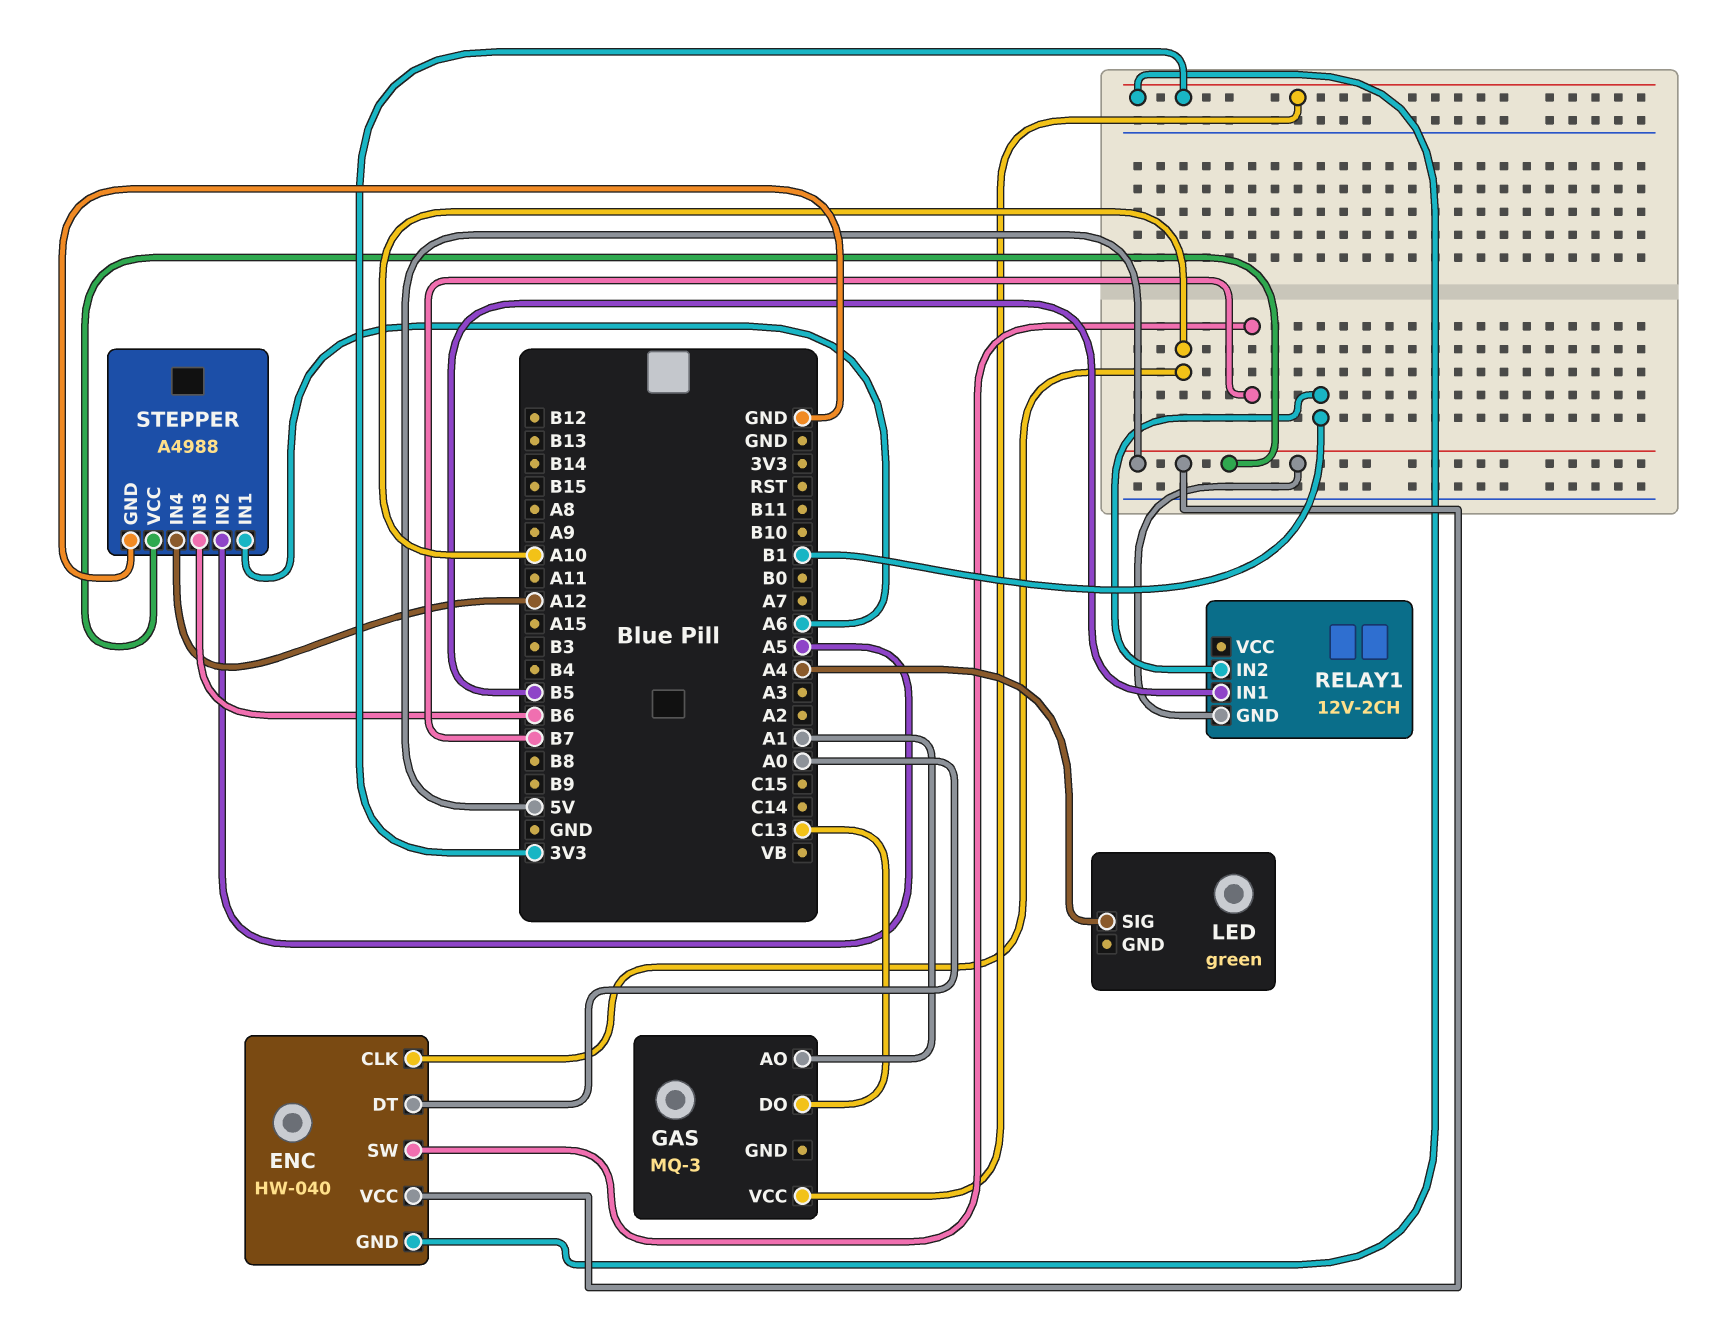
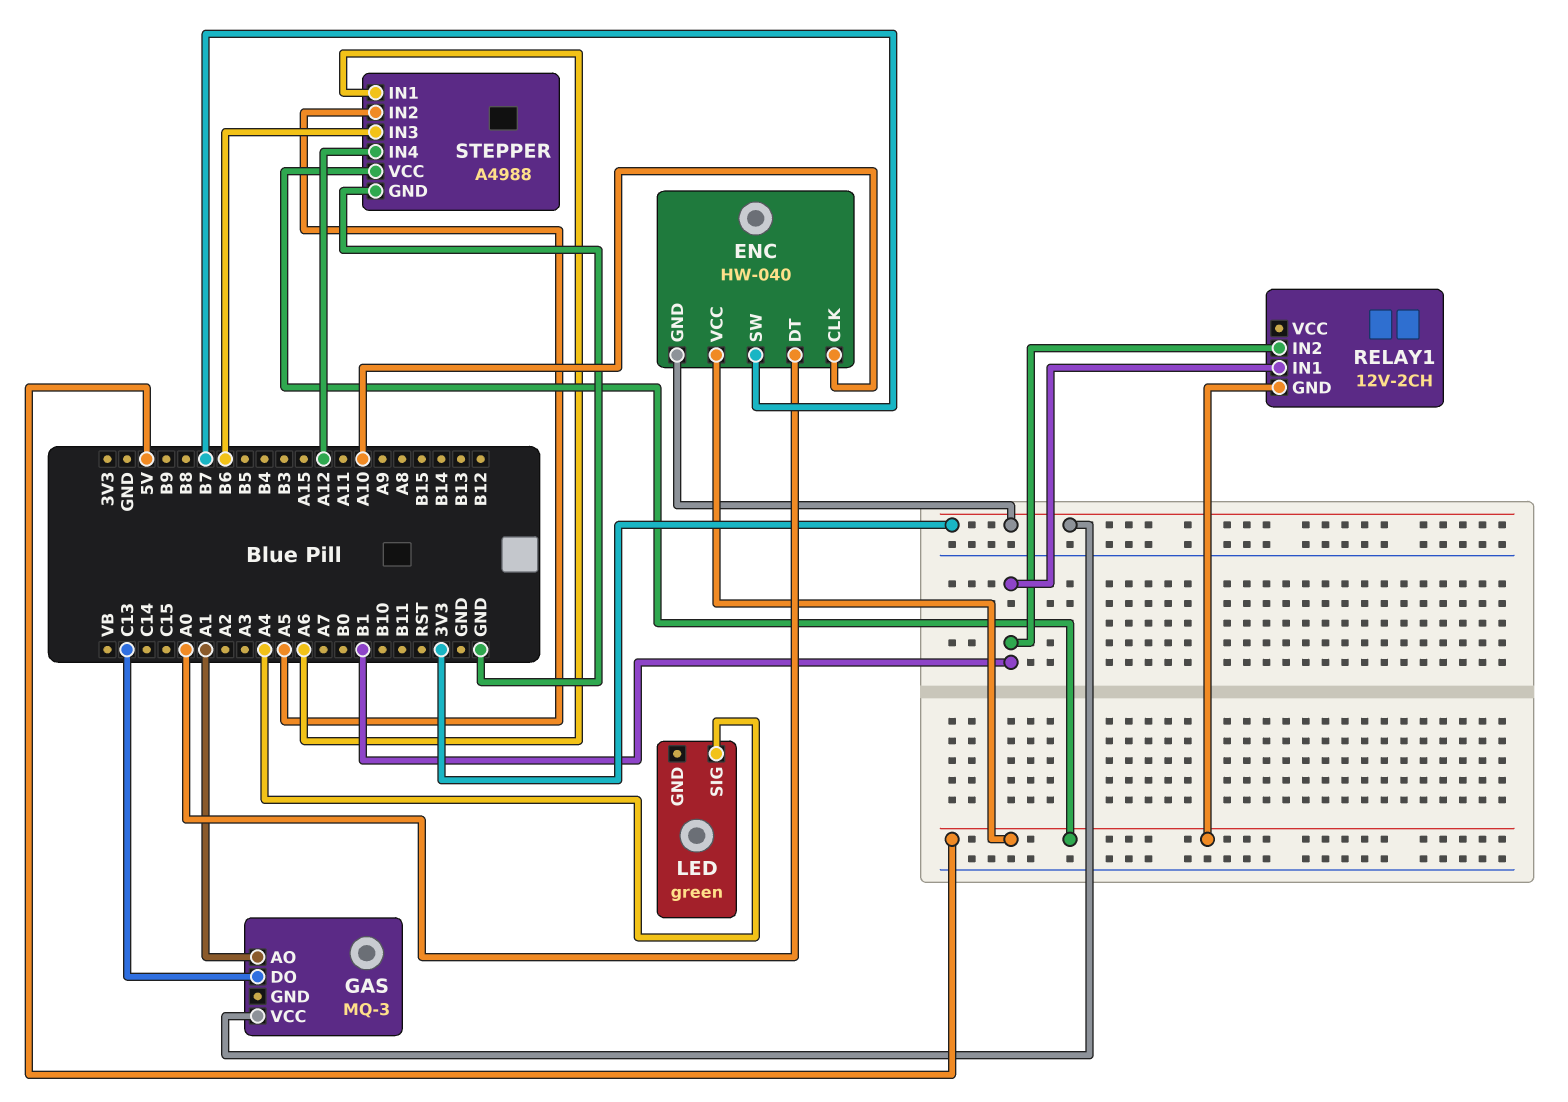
RELAY1 pin IN1: B5 -> B1

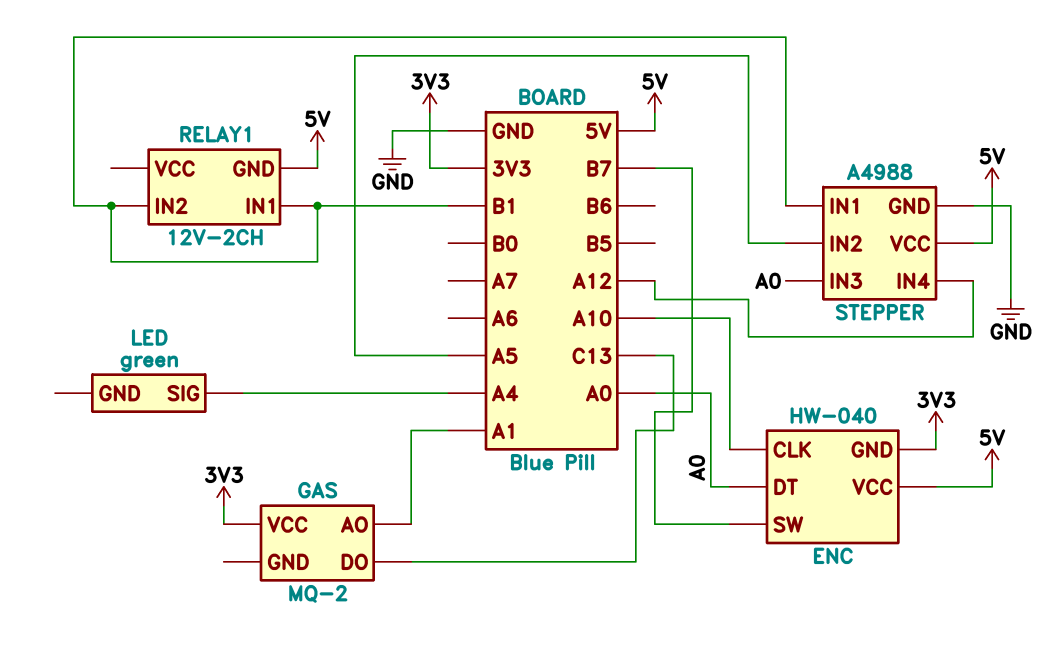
GAS: MQ-3 -> MQ-2
STEPPER pin IN1: A6 -> B1
STEPPER pin IN3: B6 -> A0

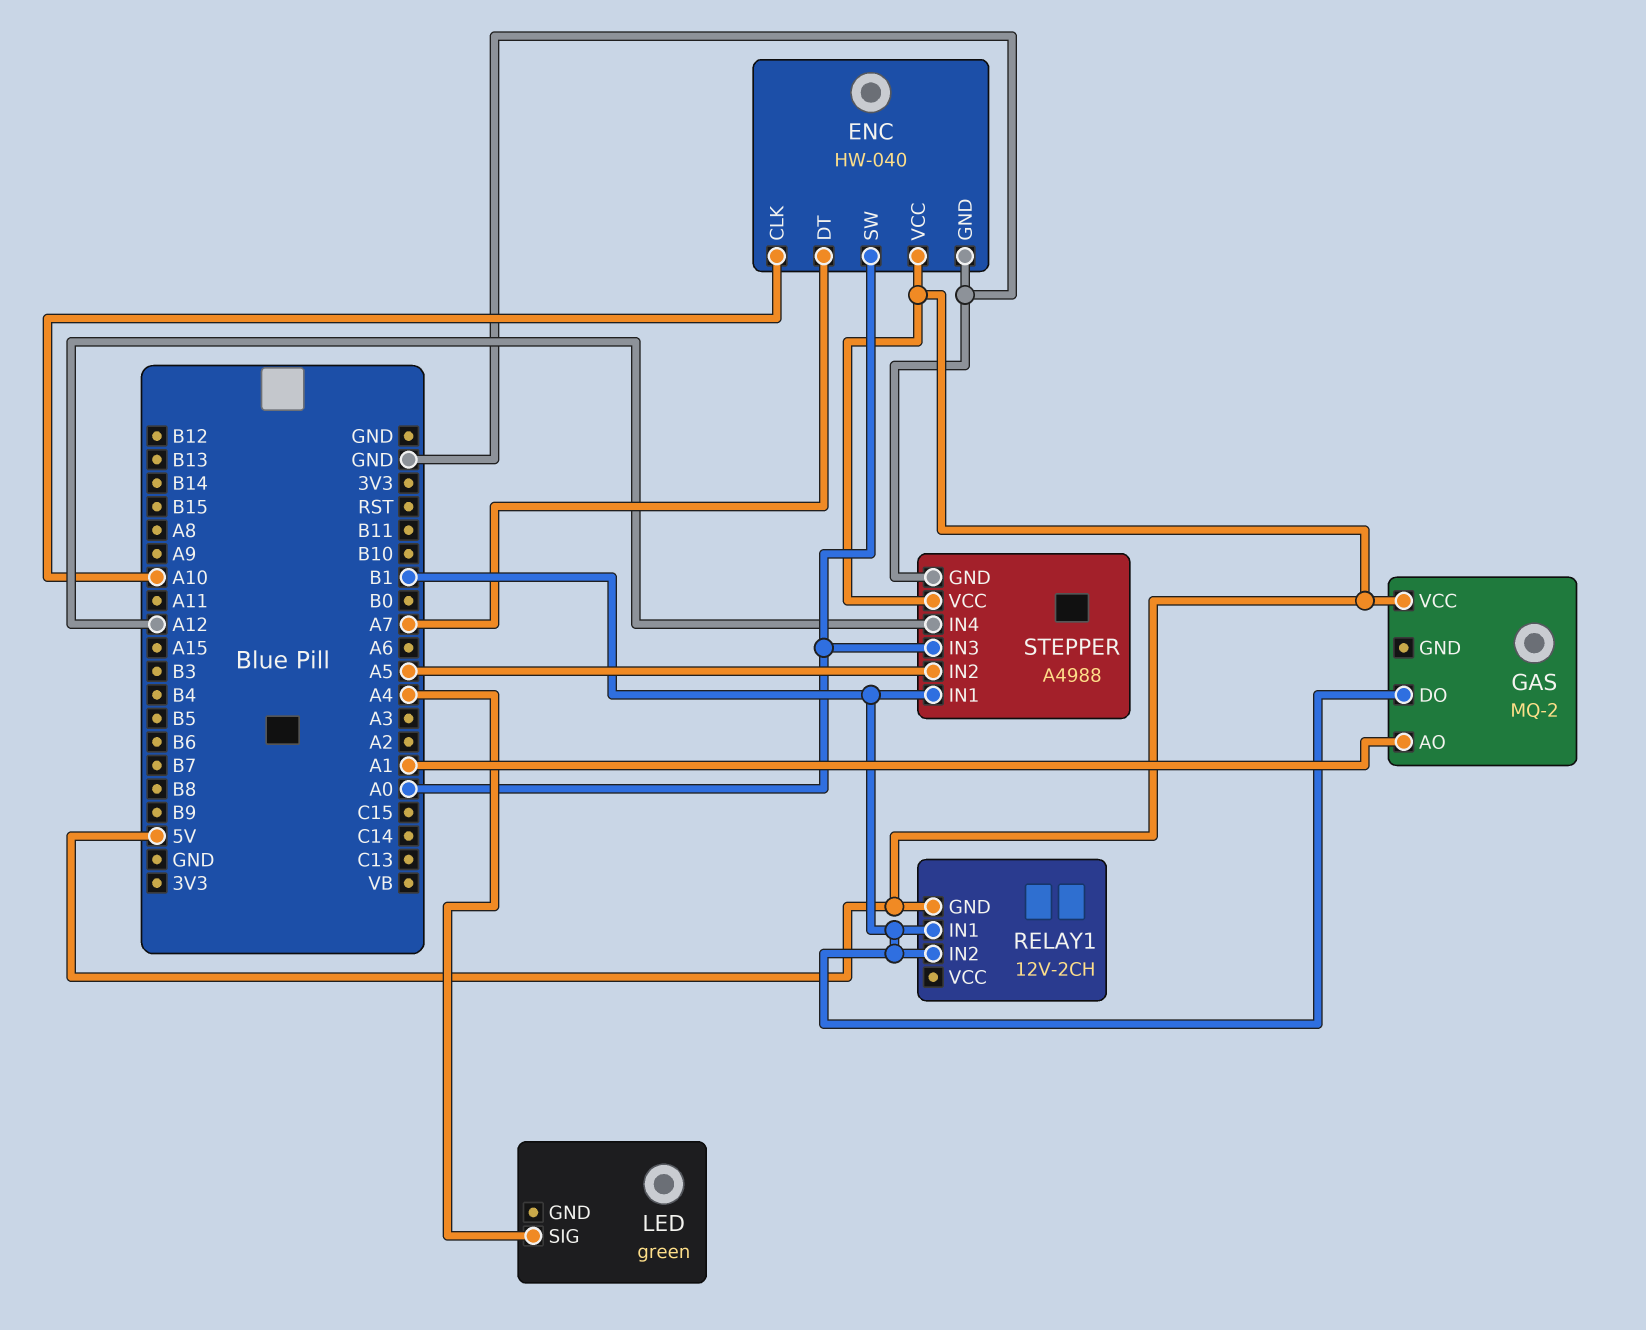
ENC pin DT: A0 -> A7
ENC pin GND: 3V3 -> GND
ENC pin SW: B7 -> A0
GAS pin DO: C13 -> B1
GAS pin VCC: 3V3 -> 5V

